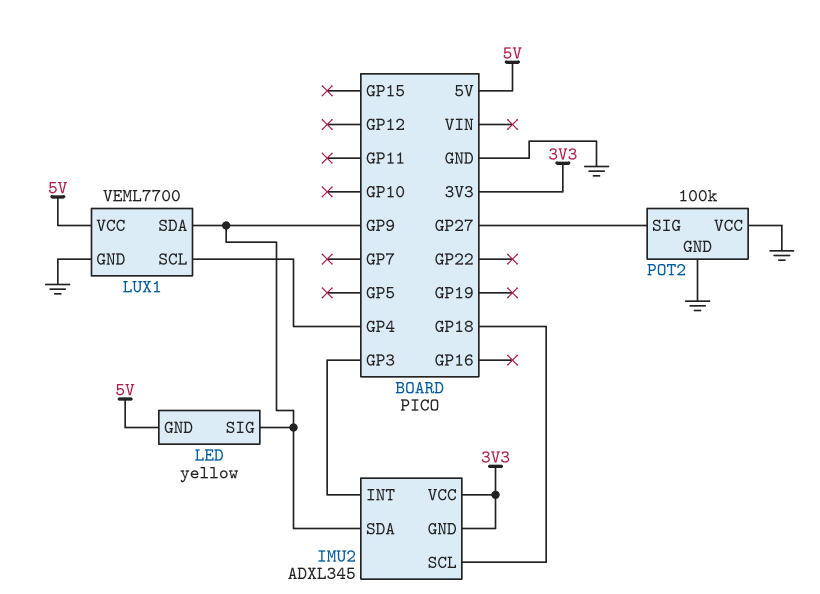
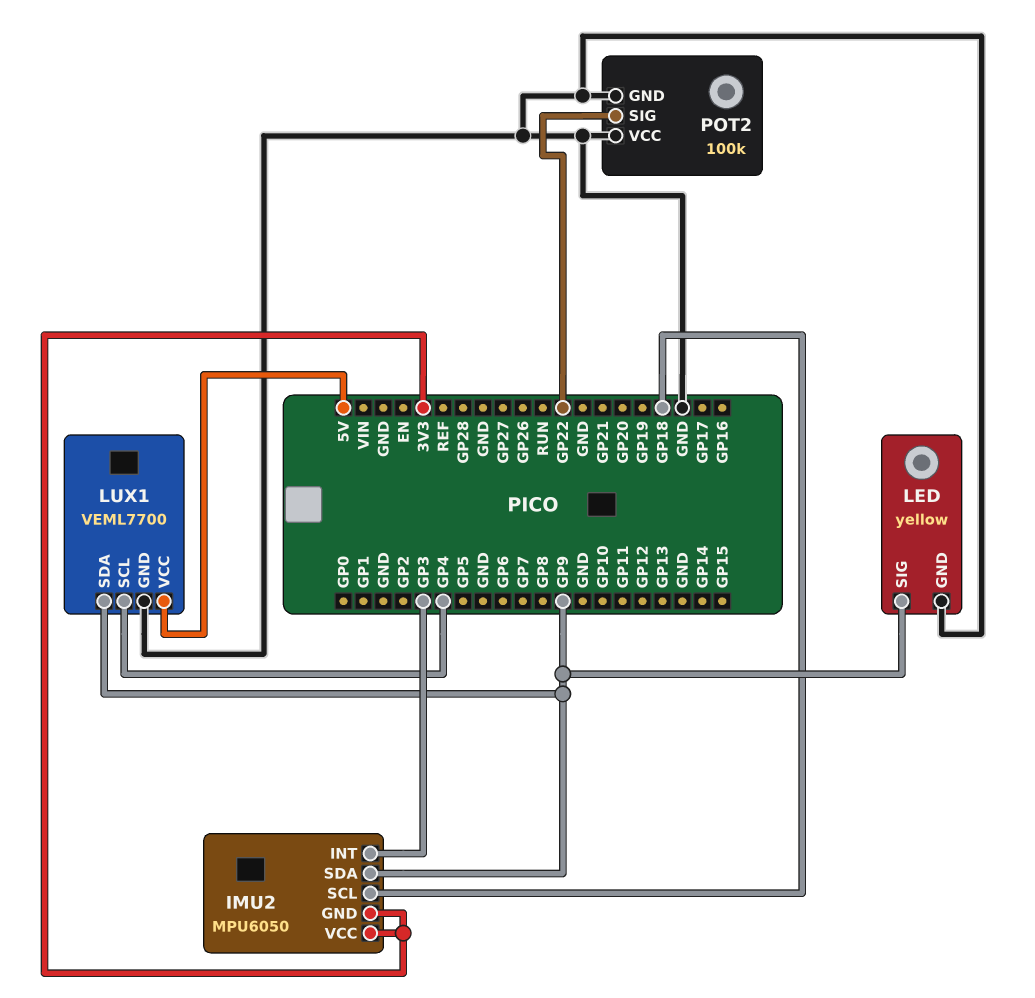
IMU2: ADXL345 -> MPU6050
LED pin GND: 5V -> GND
POT2 pin SIG: GP27 -> GP22

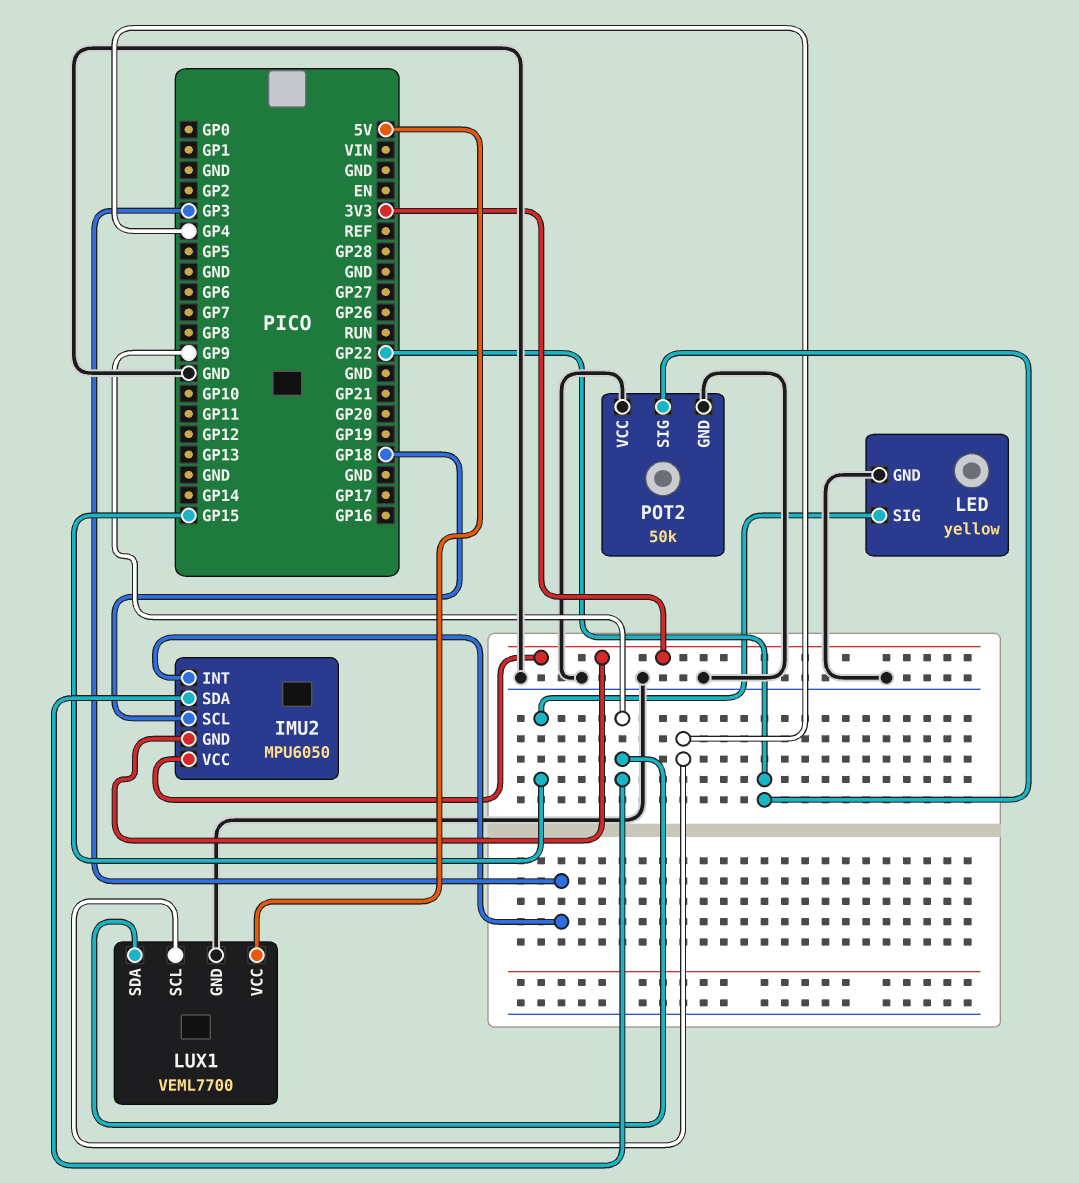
LED pin SIG: GP9 -> GP15
POT2: 100k -> 50k

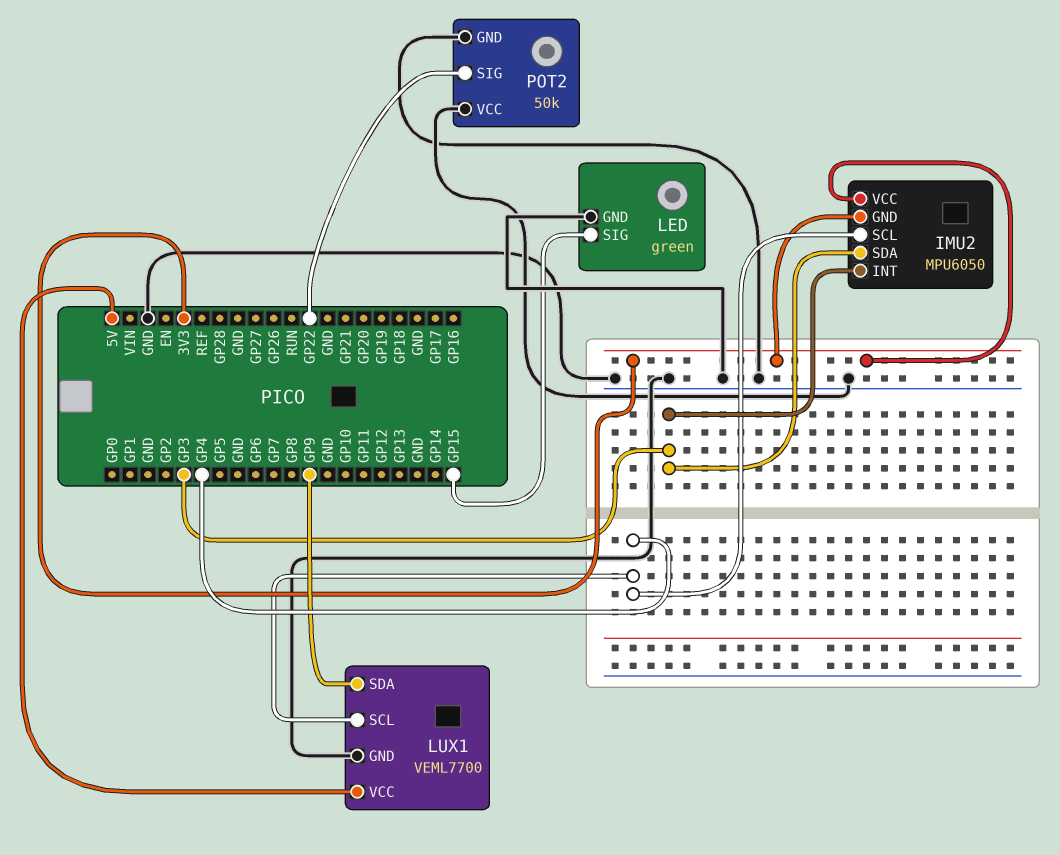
IMU2 pin SCL: GP18 -> GP4
IMU2 pin SDA: GP9 -> GP3
LED: yellow -> green

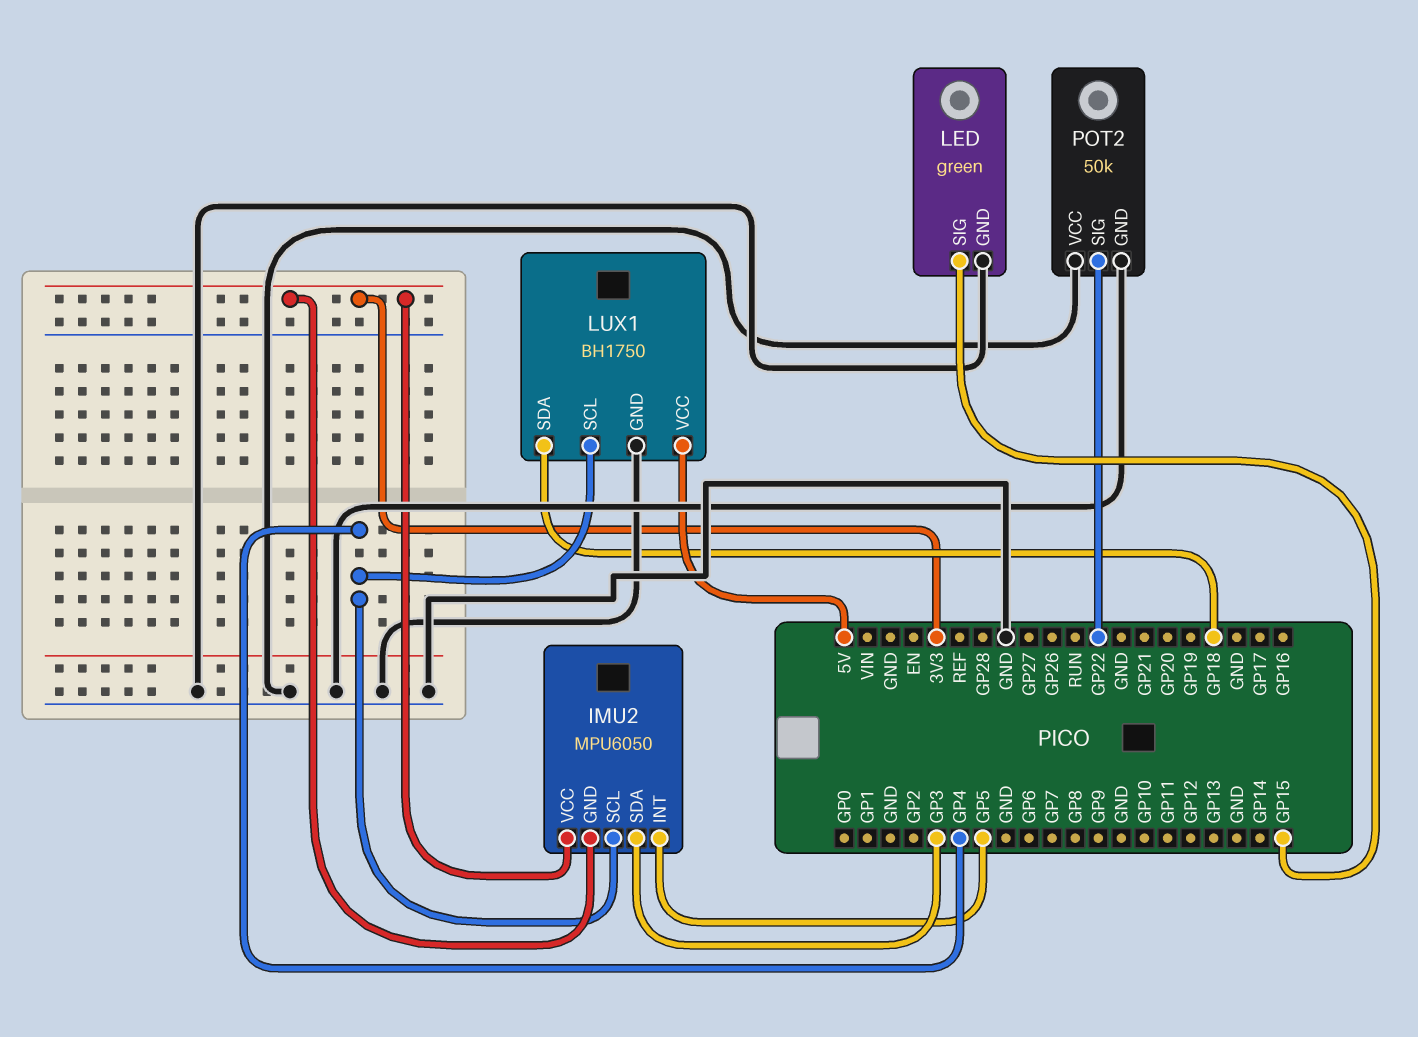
IMU2 pin INT: GP3 -> GP5
LUX1: VEML7700 -> BH1750
LUX1 pin SDA: GP9 -> GP18

